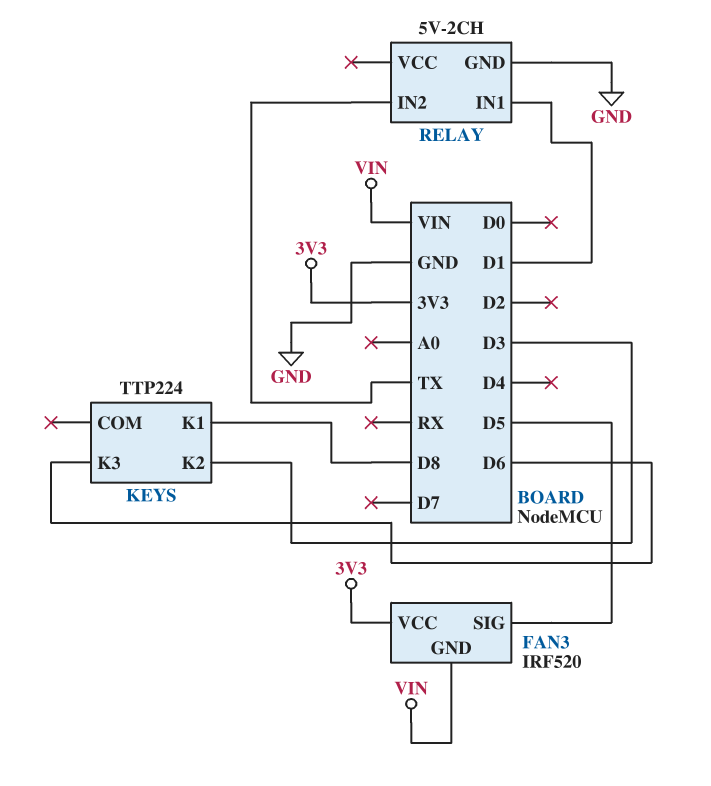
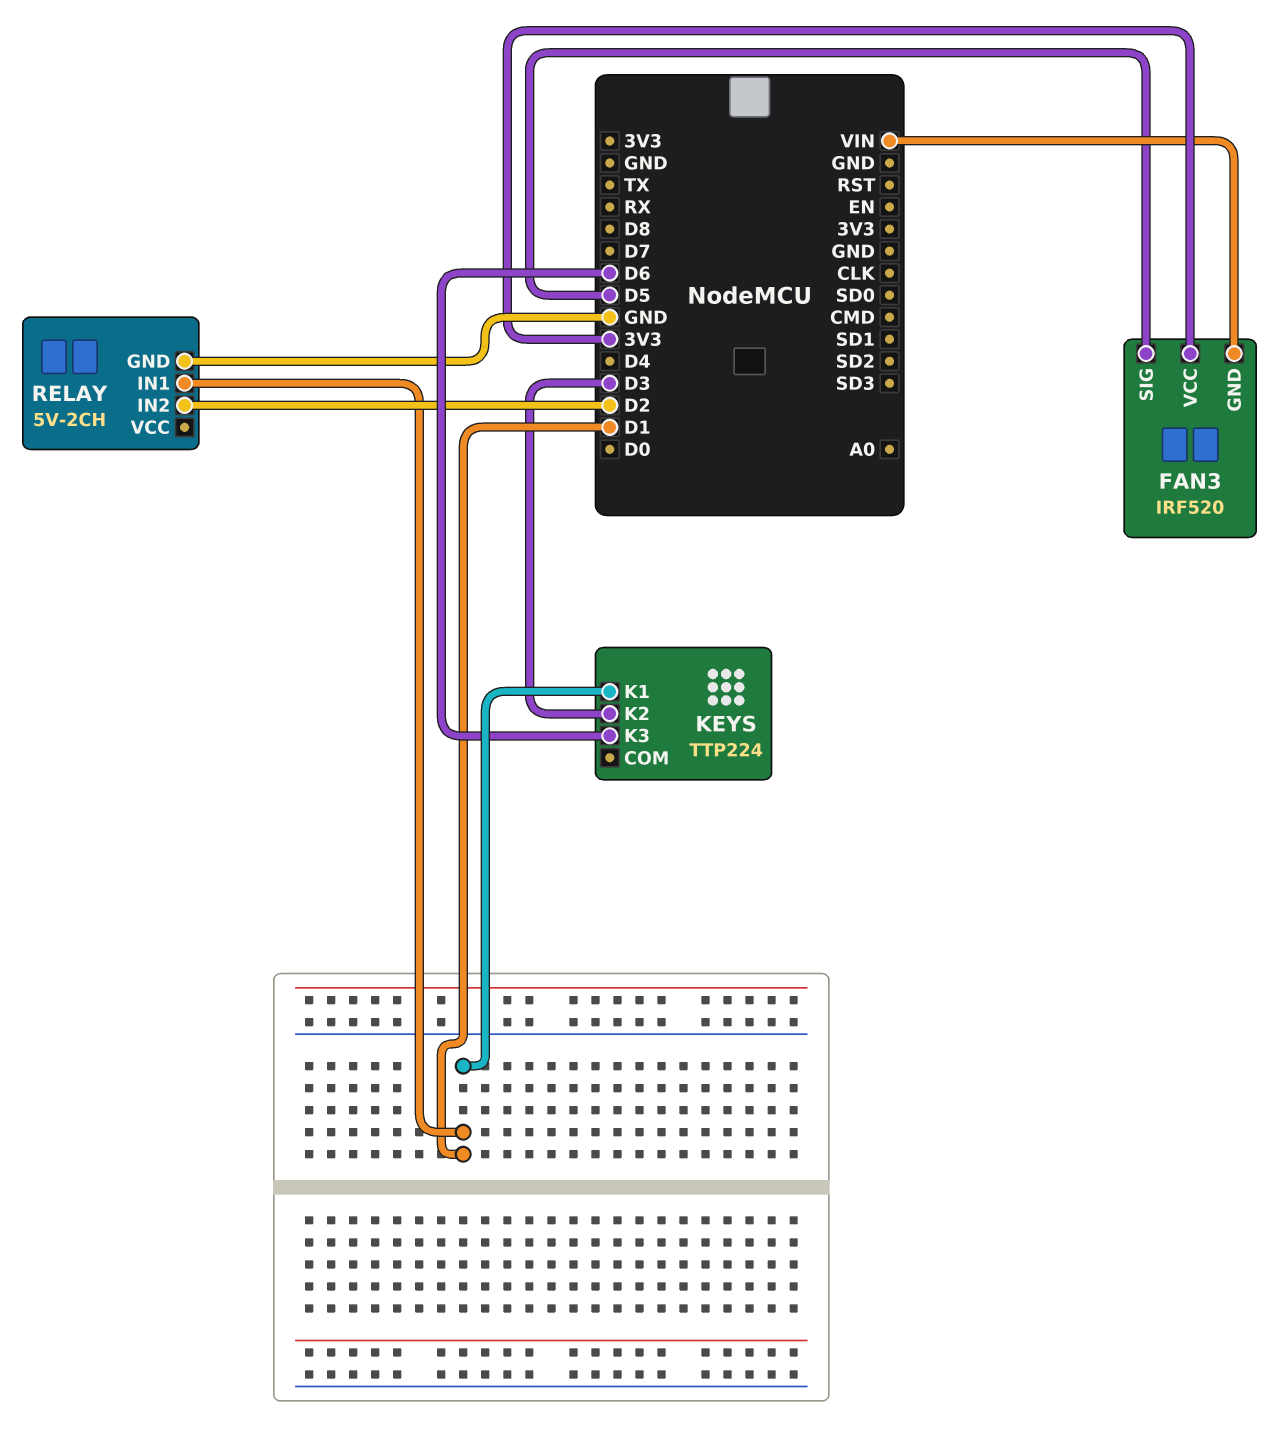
KEYS pin K1: D8 -> D1
RELAY pin IN2: TX -> D2

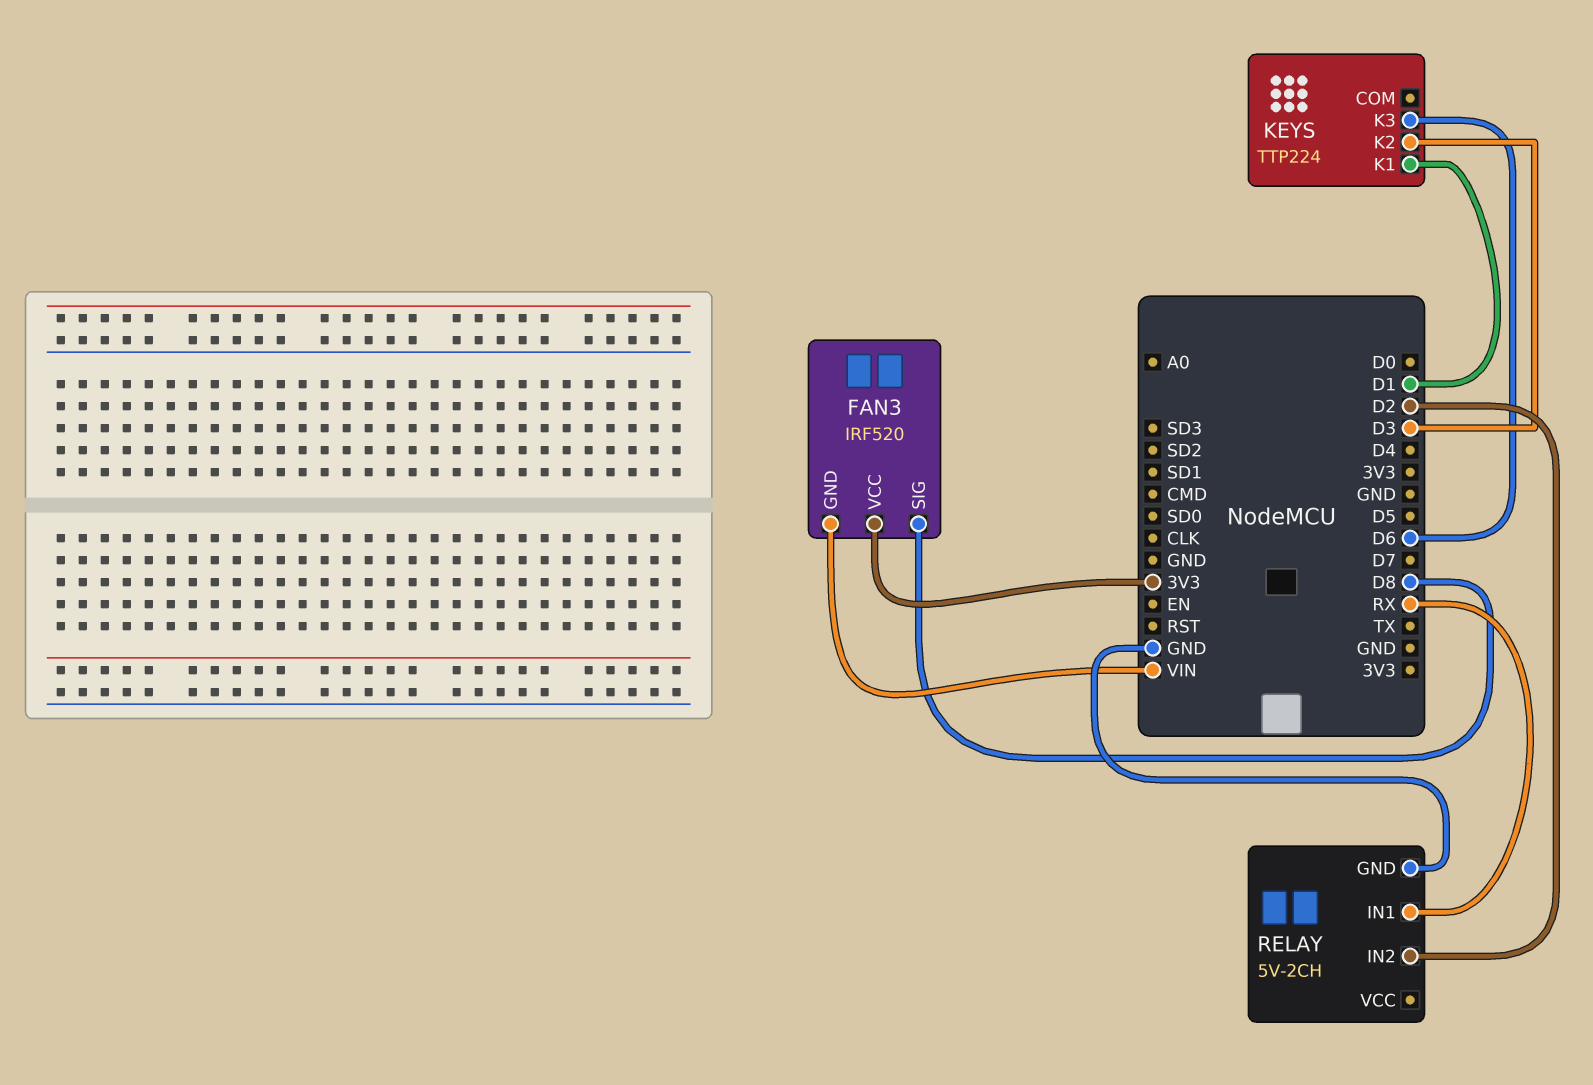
FAN3 pin SIG: D5 -> D8
RELAY pin IN1: D1 -> RX

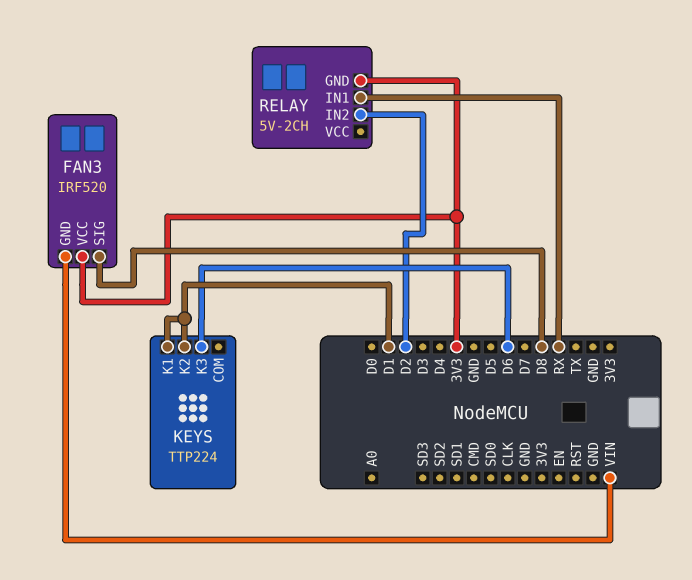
KEYS pin K2: D3 -> D1
RELAY pin GND: GND -> 3V3

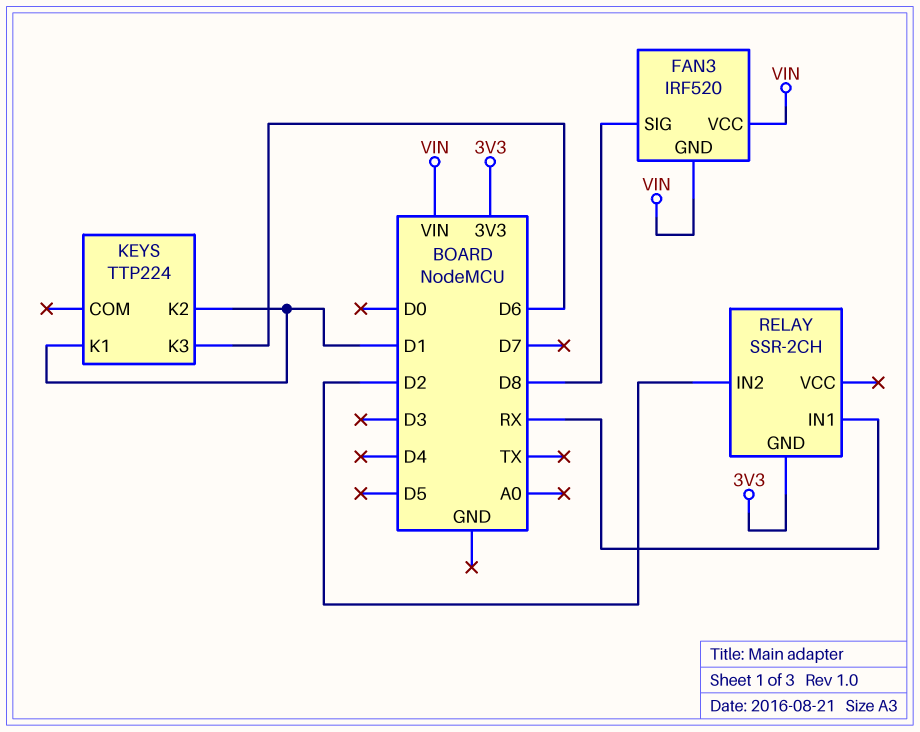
FAN3 pin VCC: 3V3 -> VIN
RELAY: 5V-2CH -> SSR-2CH

